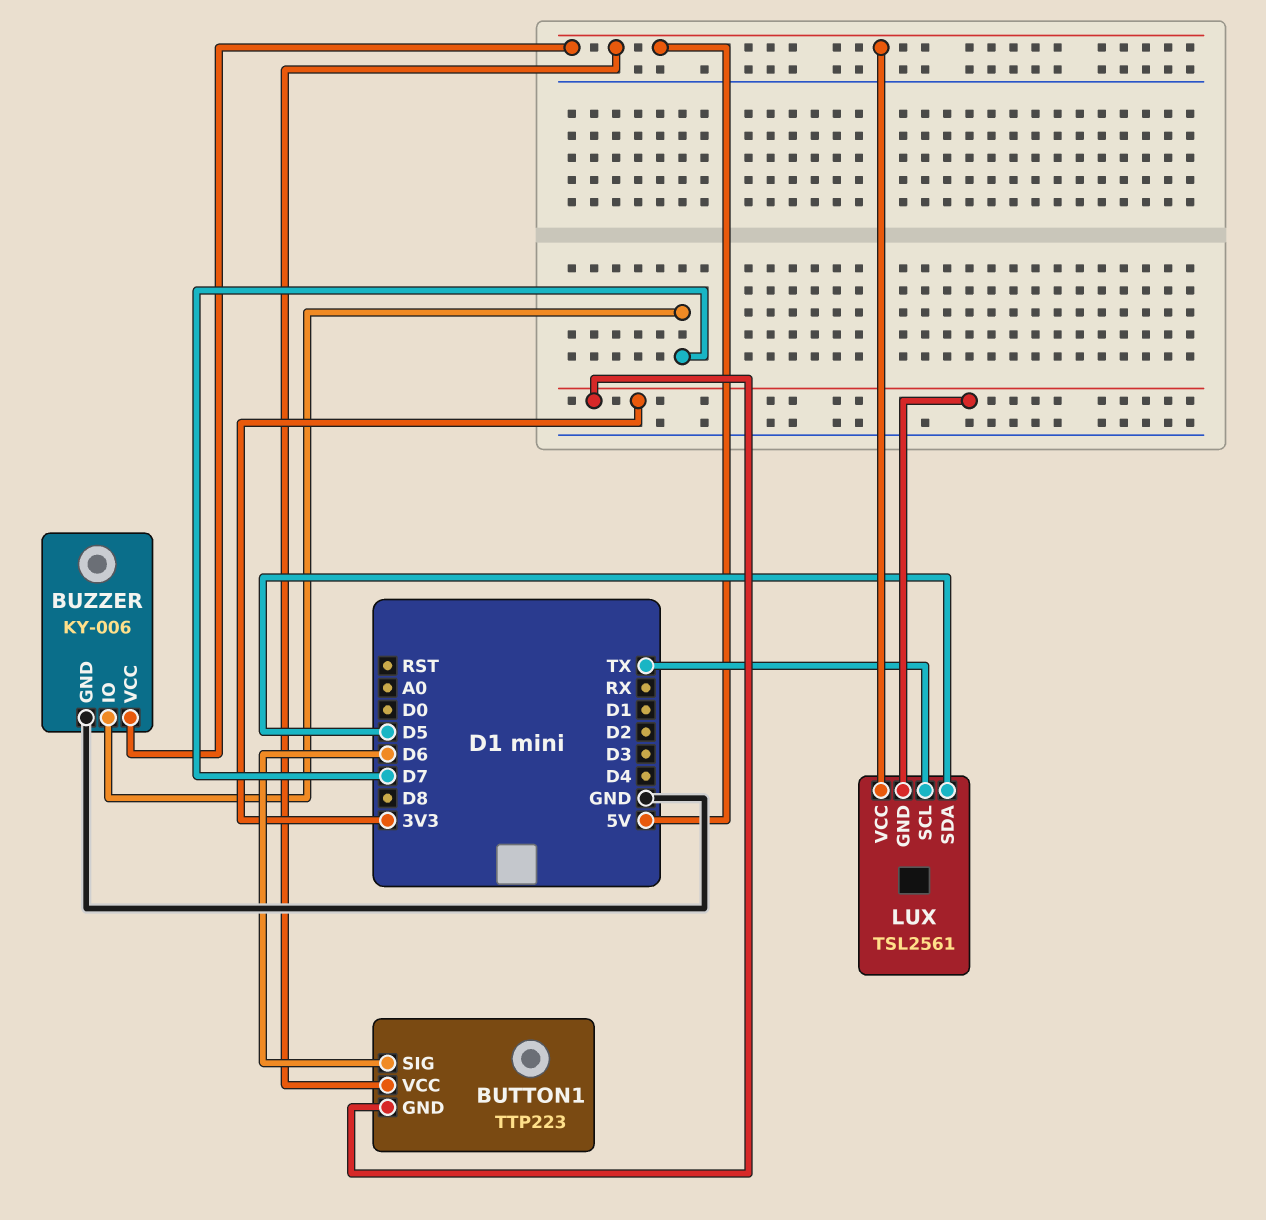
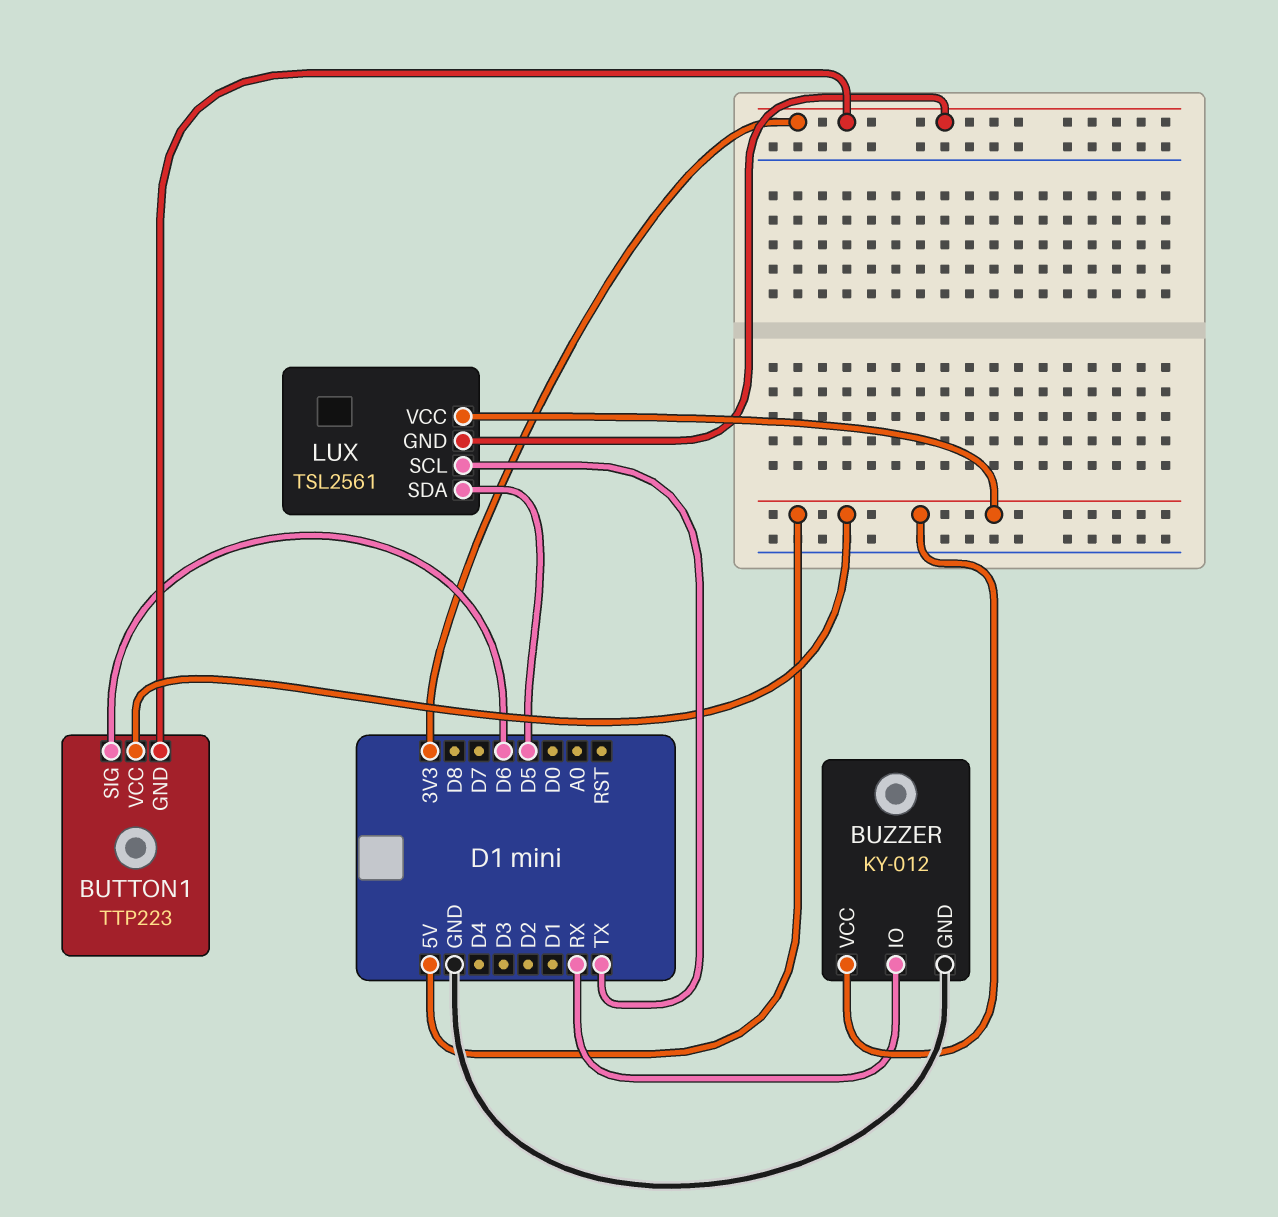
BUZZER: KY-006 -> KY-012
BUZZER pin IO: D7 -> RX

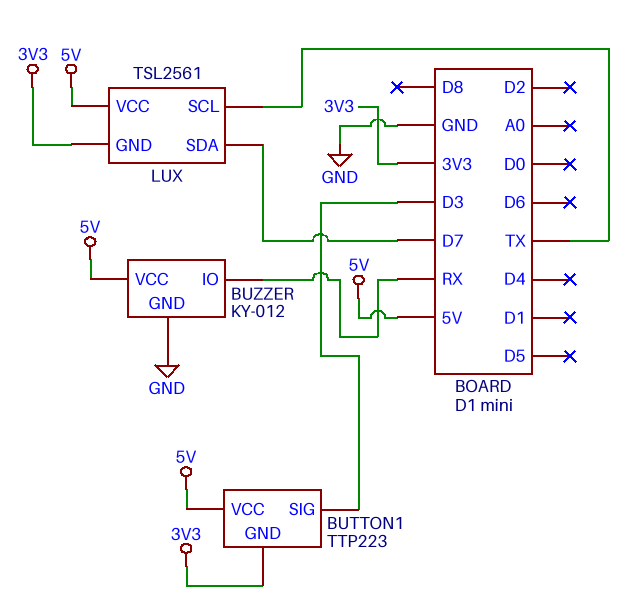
BUTTON1 pin SIG: D6 -> D3
LUX pin SDA: D5 -> D7

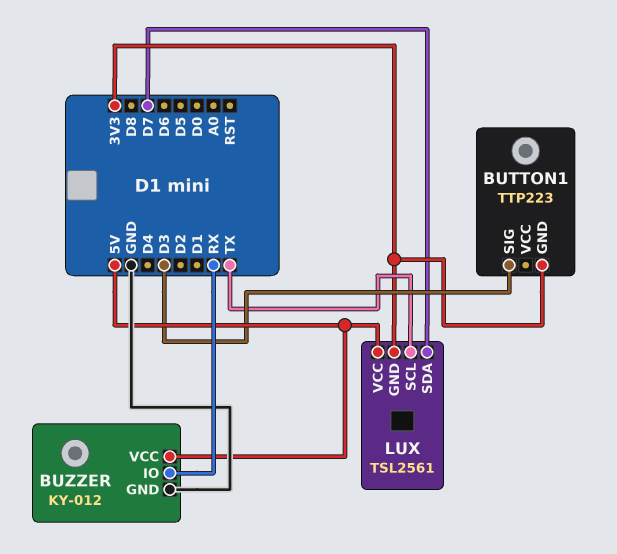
BUTTON1 pin VCC: 5V -> none

